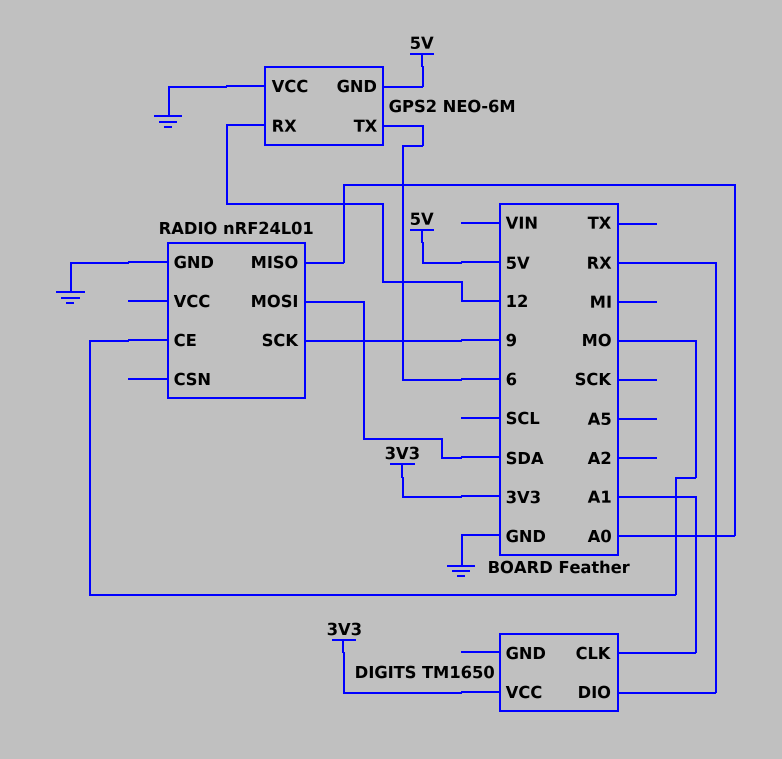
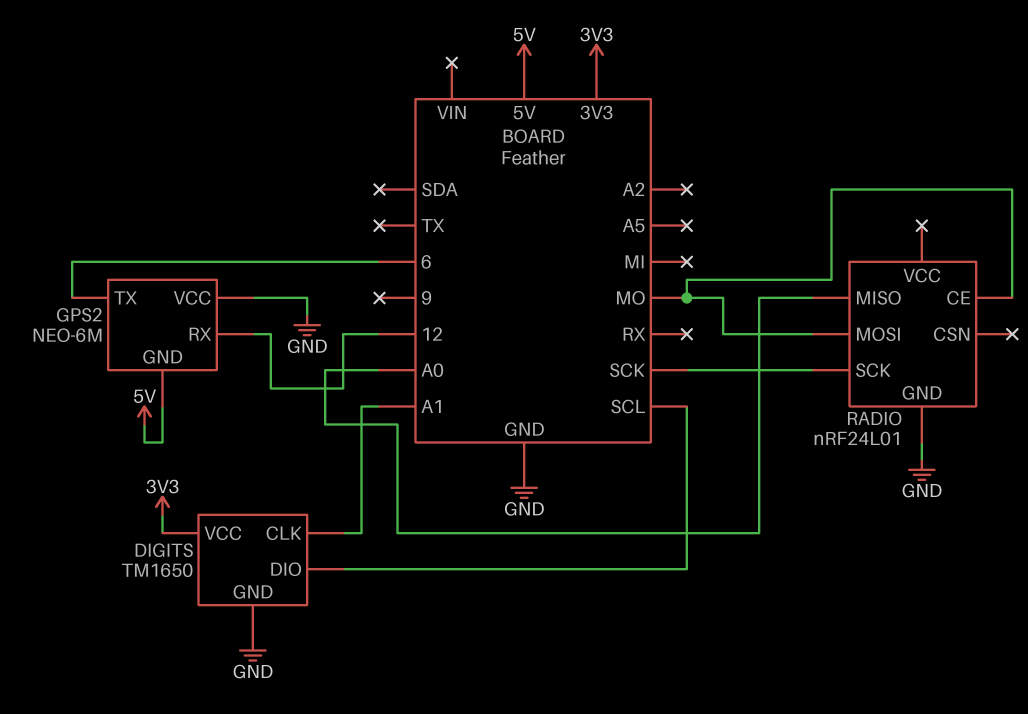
DIGITS pin DIO: RX -> SCL
DIGITS pin GND: none -> GND
RADIO pin MOSI: SDA -> MO
RADIO pin SCK: 9 -> SCK

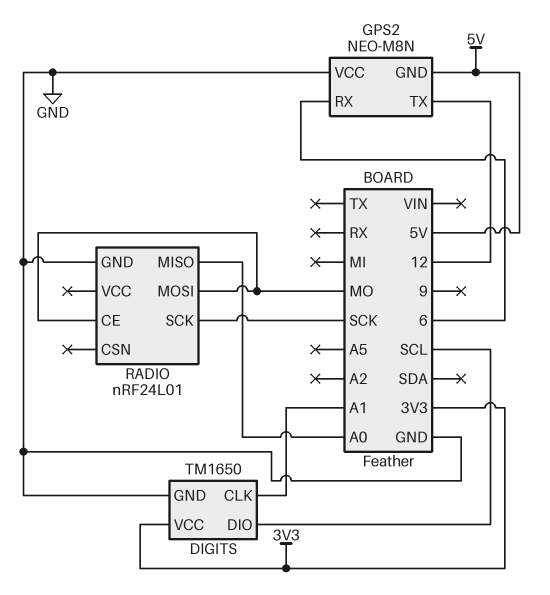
GPS2: NEO-6M -> NEO-M8N
GPS2 pin RX: 12 -> 6
GPS2 pin TX: 6 -> 12

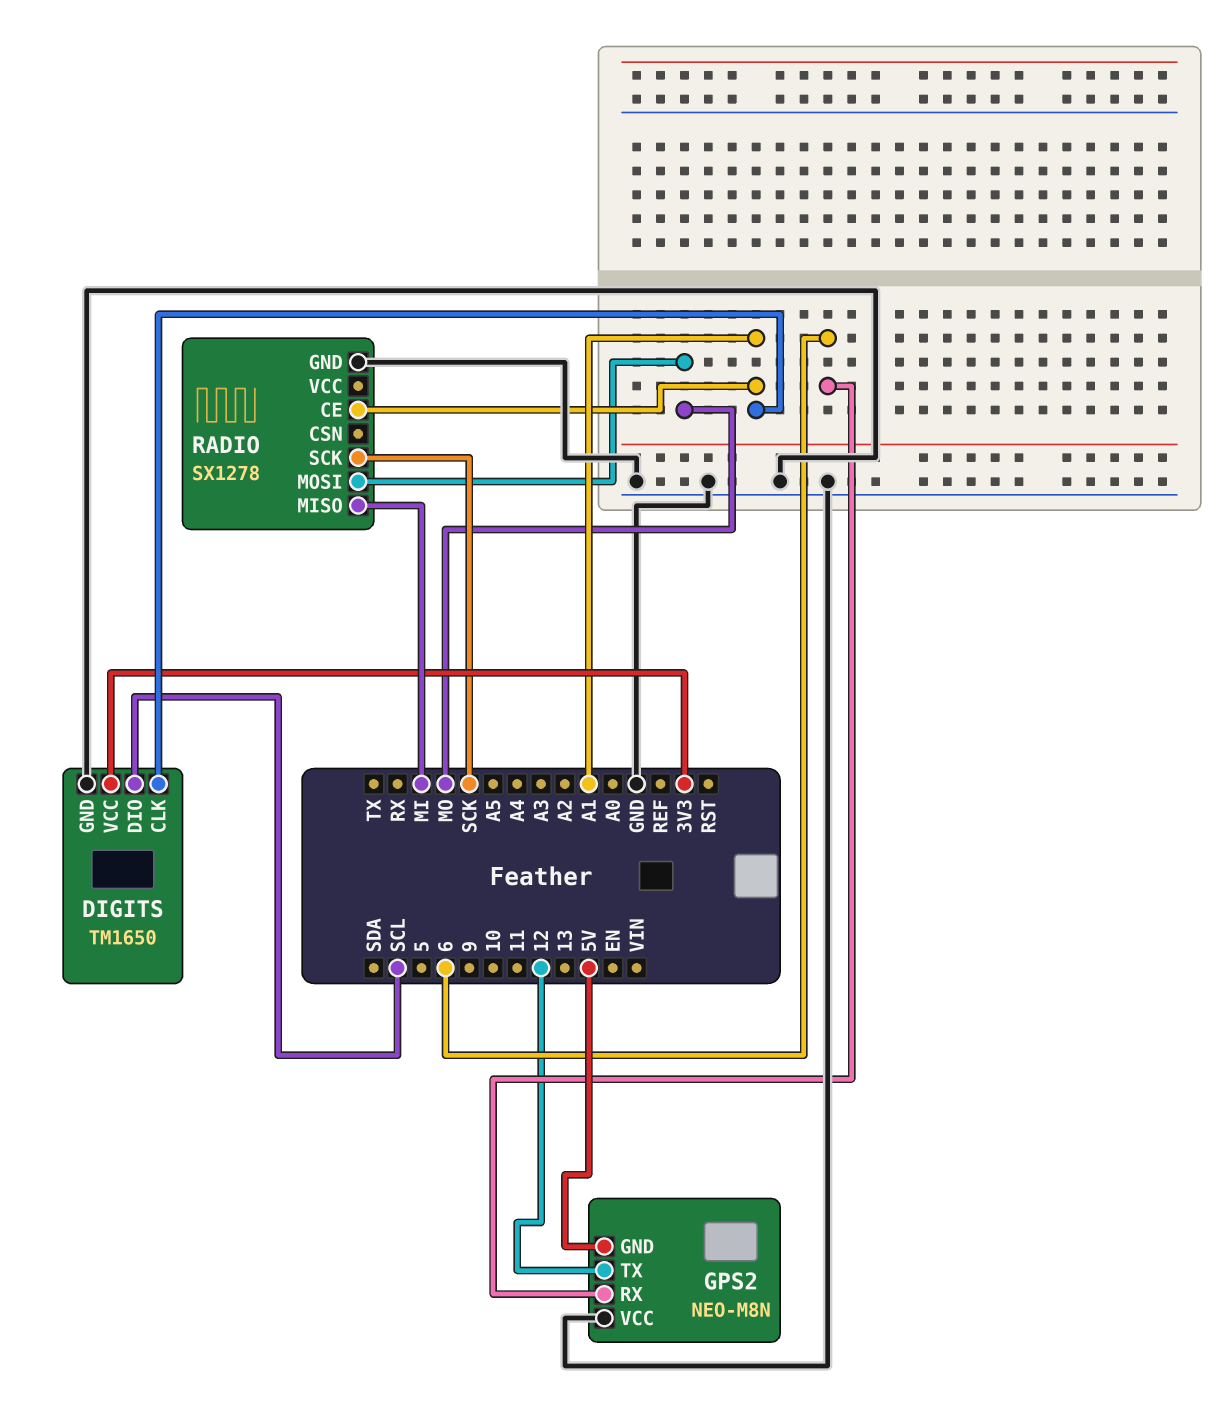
RADIO: nRF24L01 -> SX1278
RADIO pin CE: MO -> A1
RADIO pin MISO: A0 -> MI

